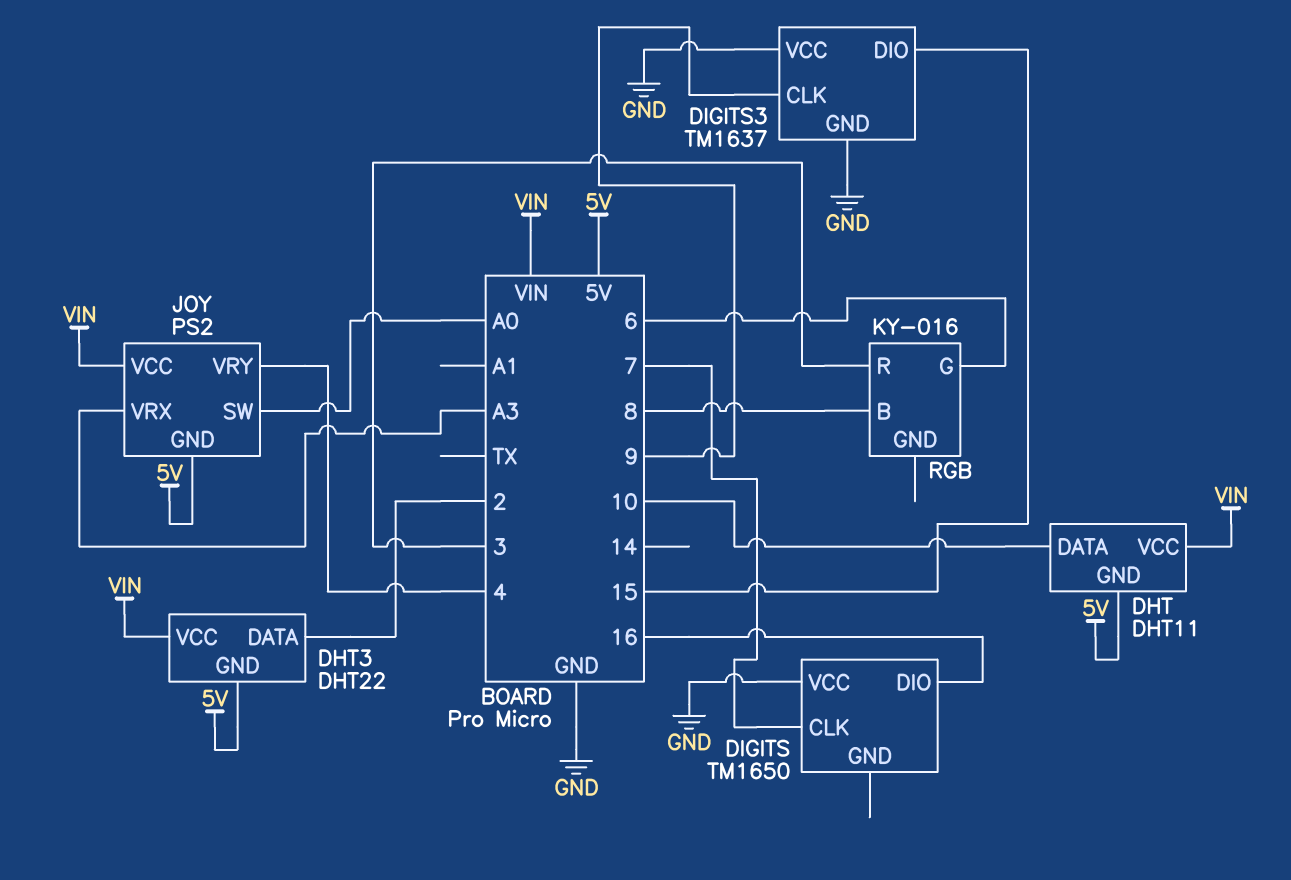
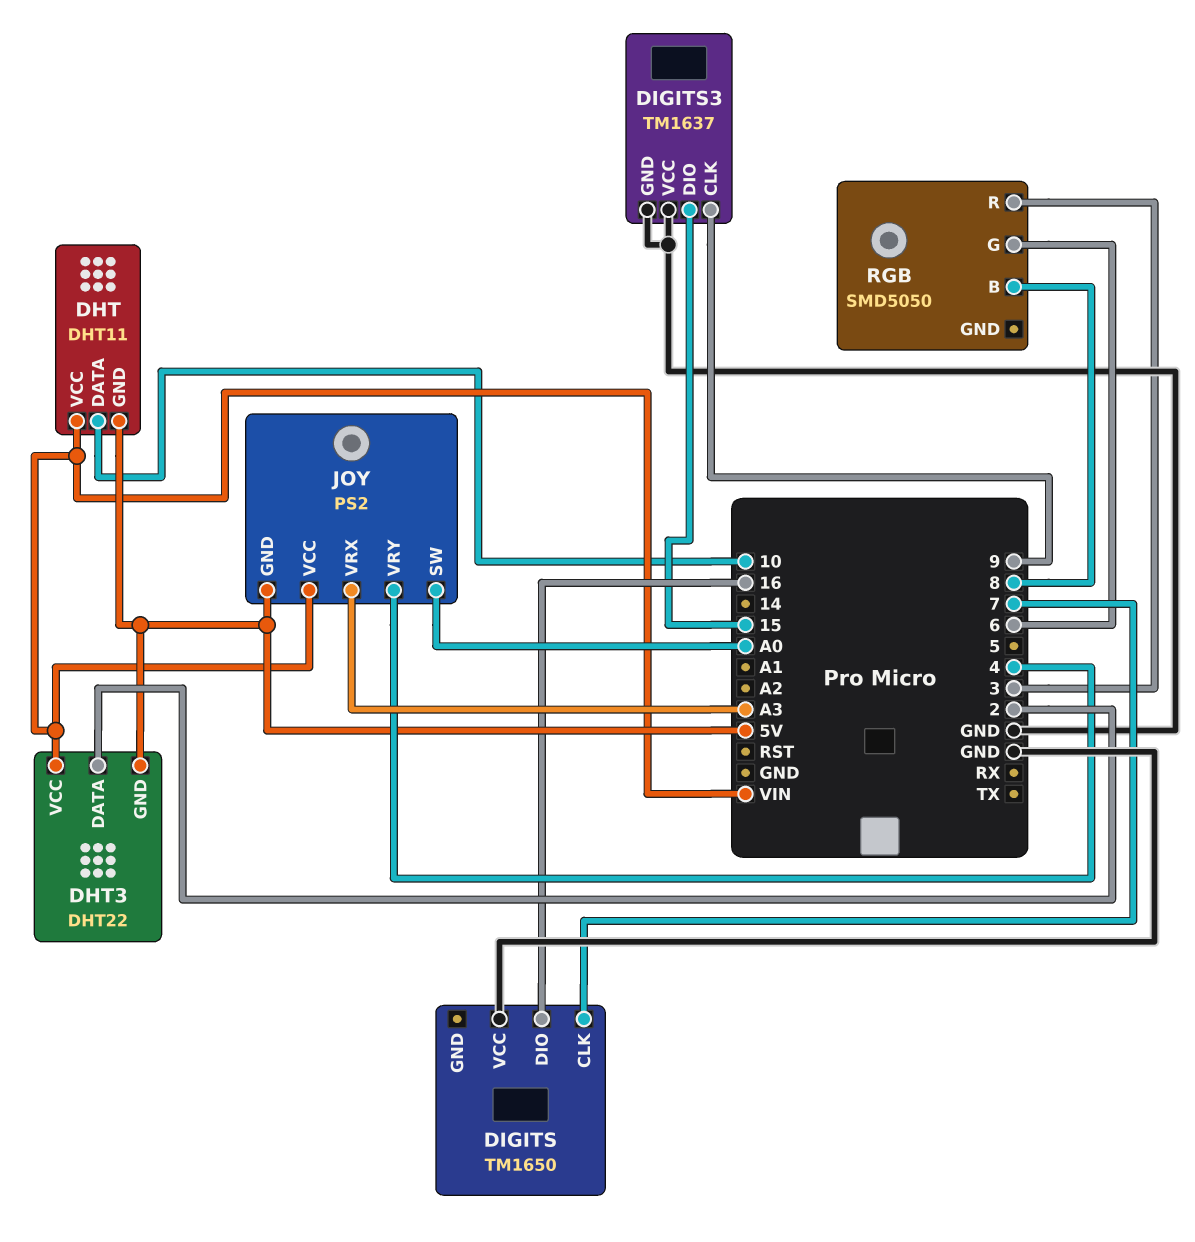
RGB: KY-016 -> SMD5050

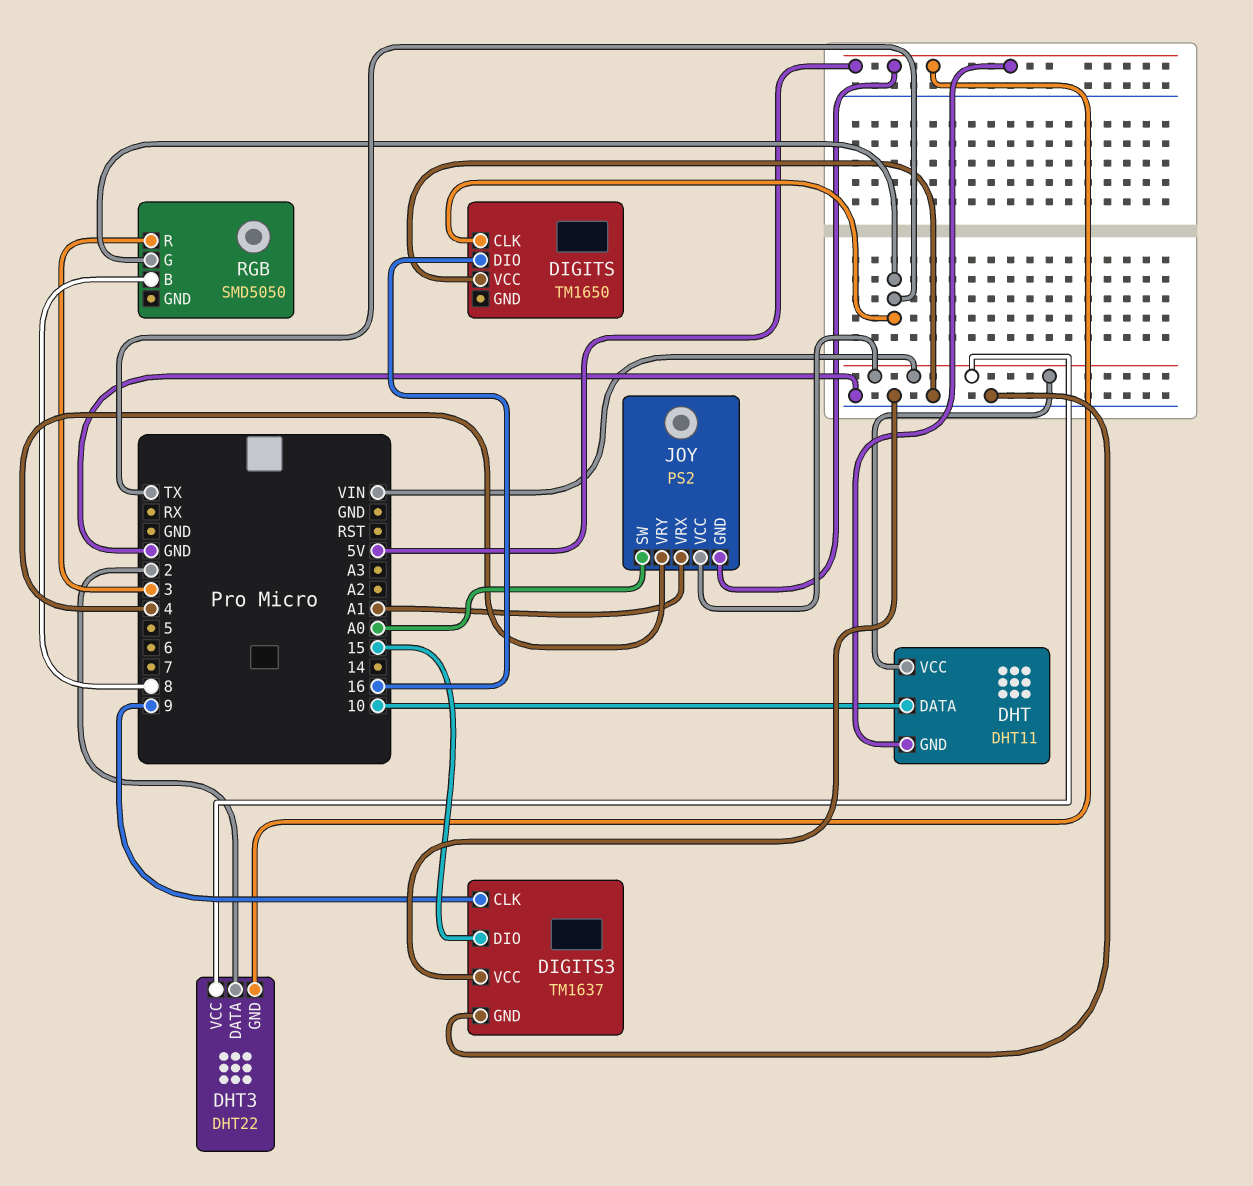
DIGITS pin CLK: 7 -> TX
JOY pin VRX: A3 -> A1
RGB pin G: 6 -> TX

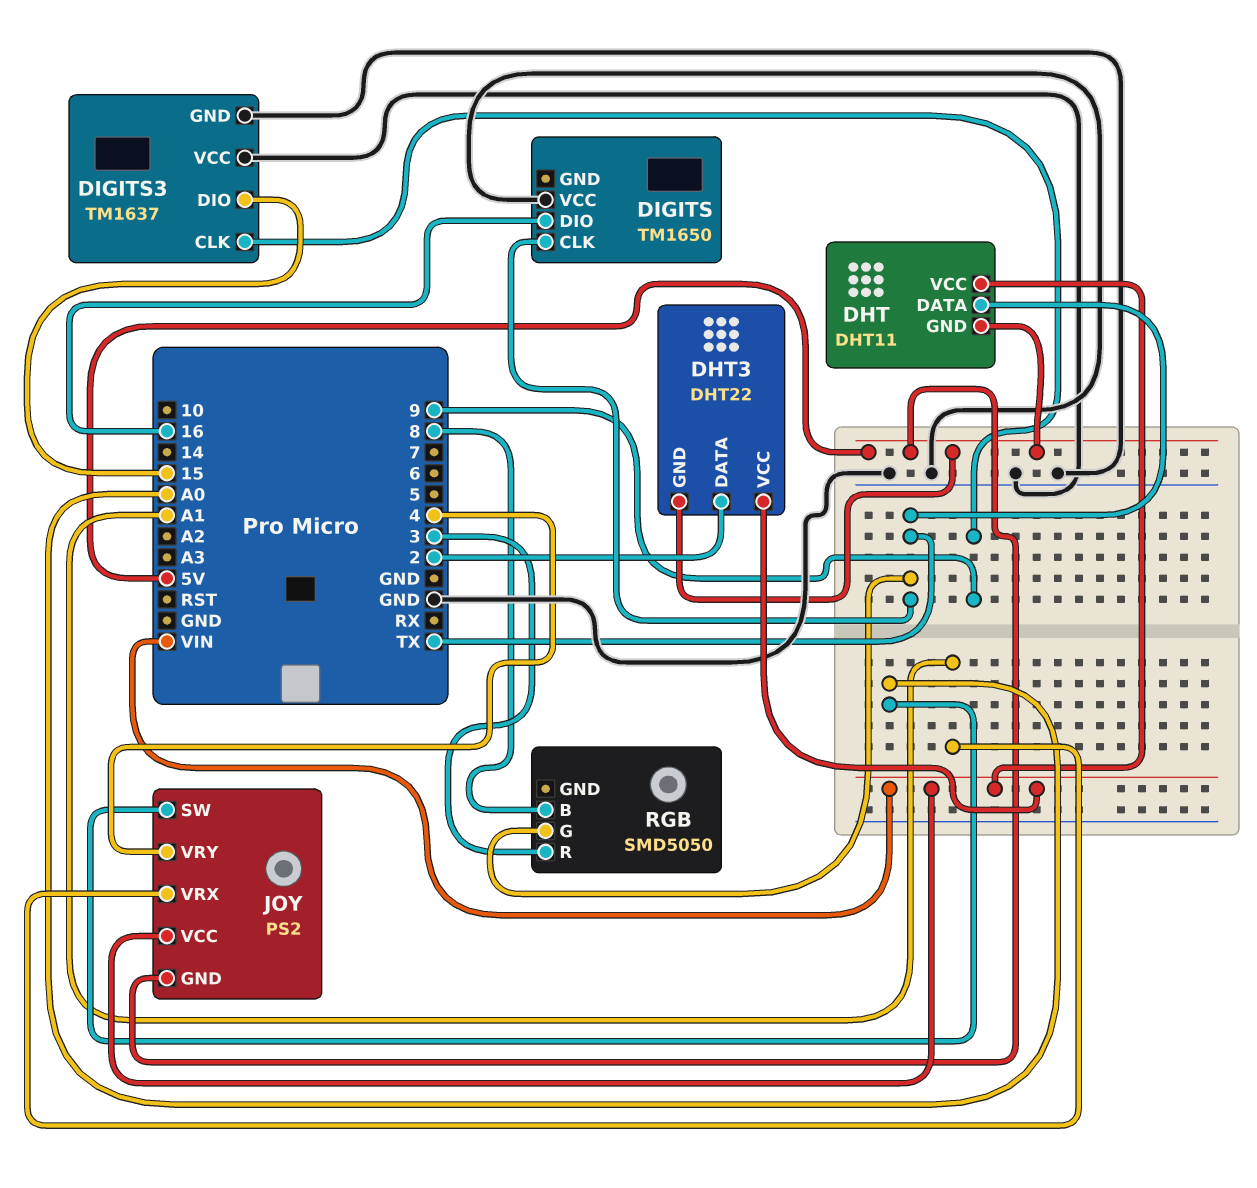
DHT pin DATA: 10 -> TX

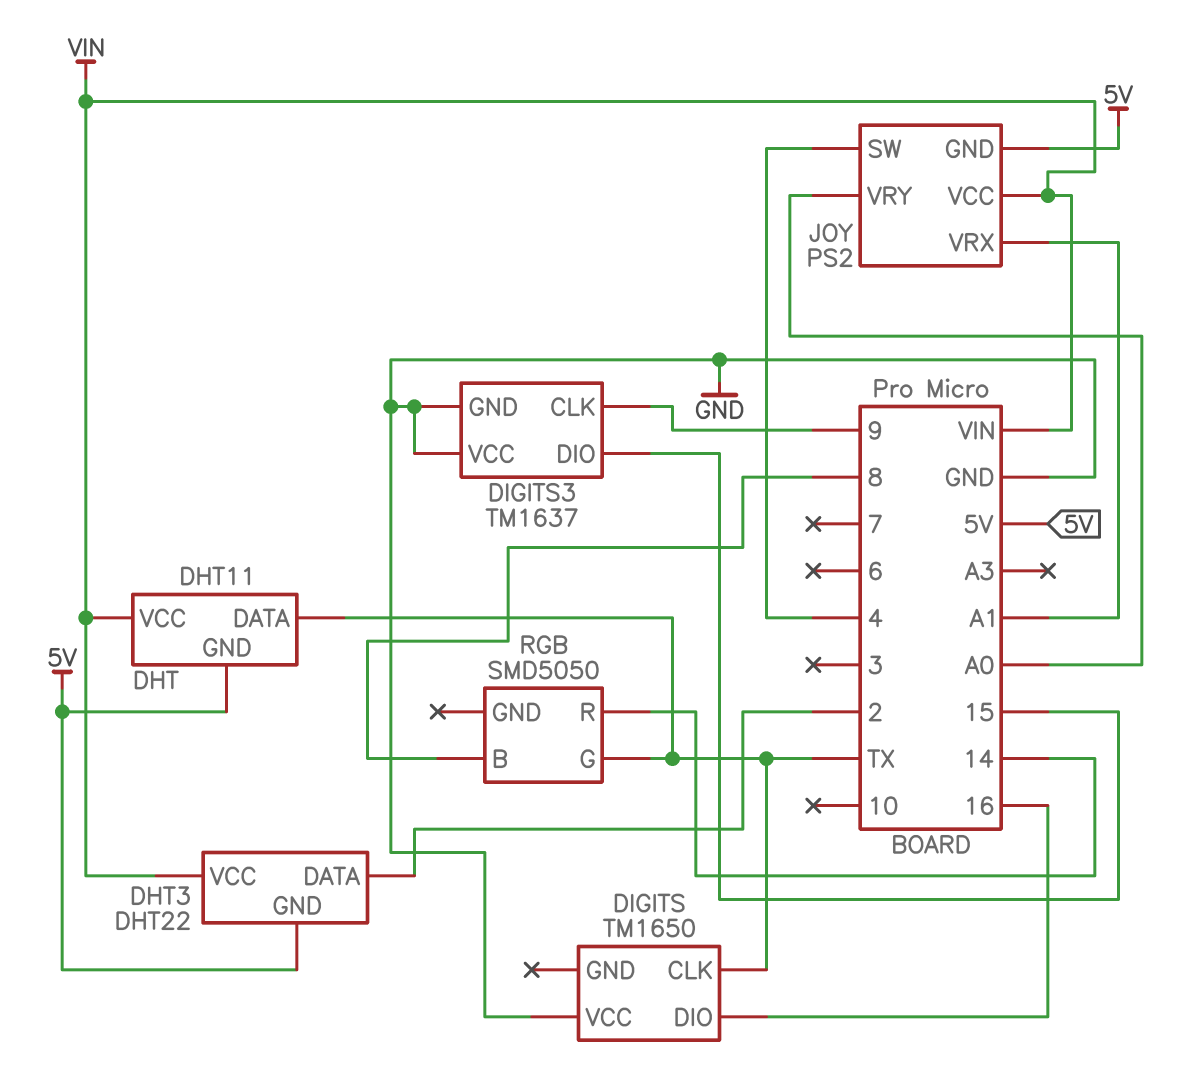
JOY pin SW: A0 -> 4
JOY pin VRY: 4 -> A0
RGB pin R: 3 -> 14

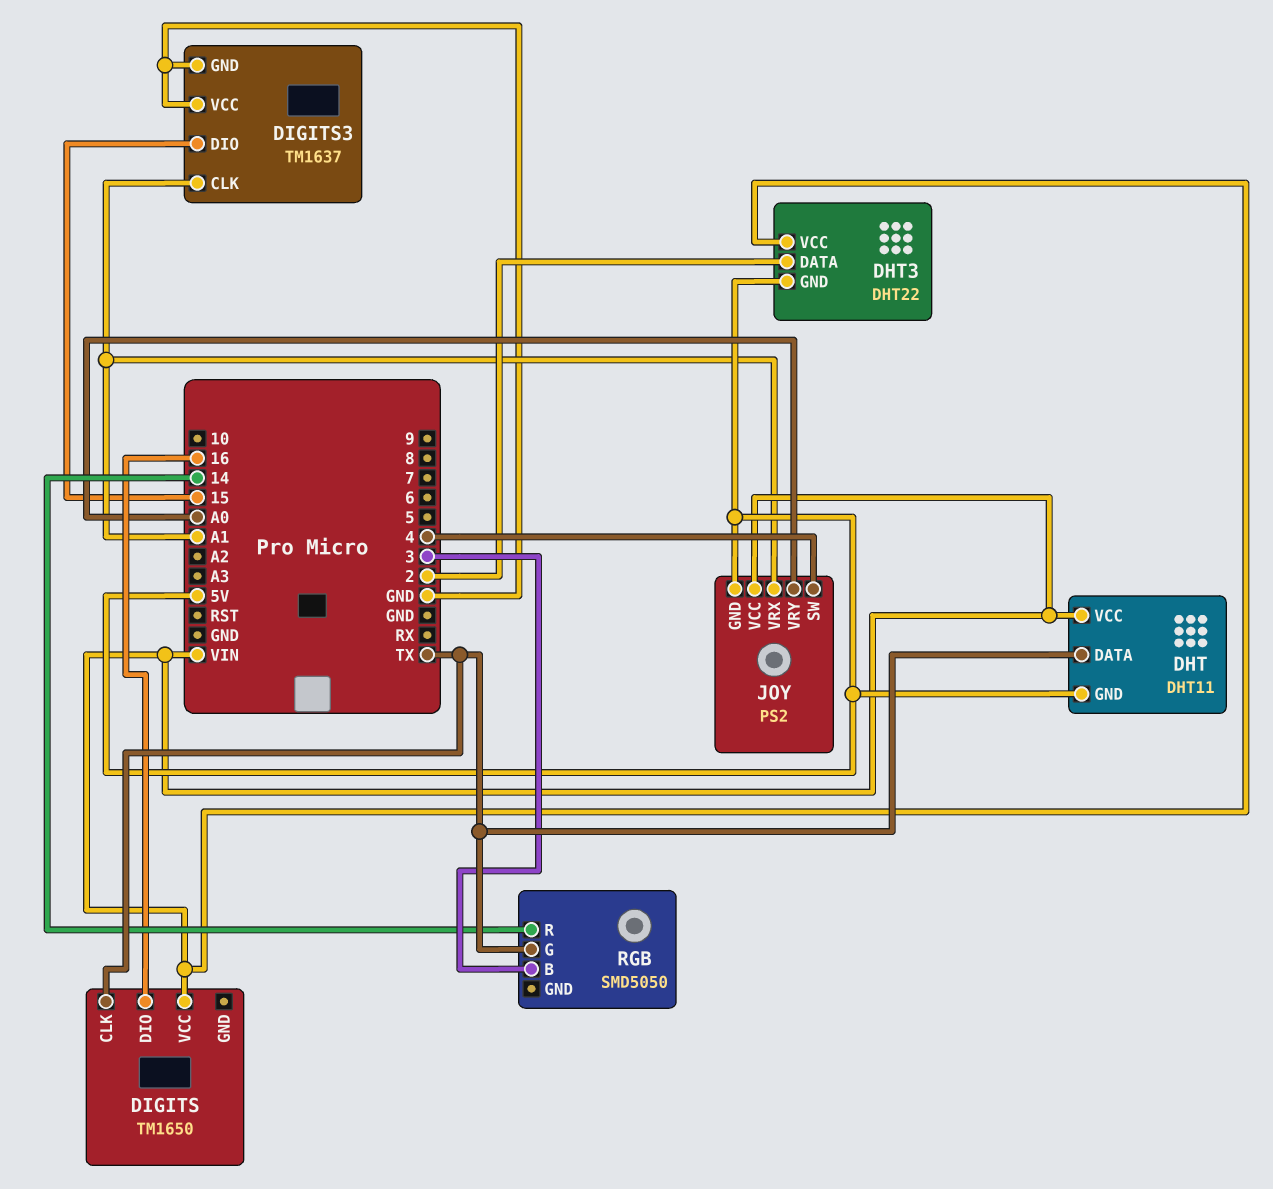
DIGITS pin VCC: GND -> VIN
DIGITS3 pin CLK: 9 -> A1
RGB pin B: 8 -> 3

